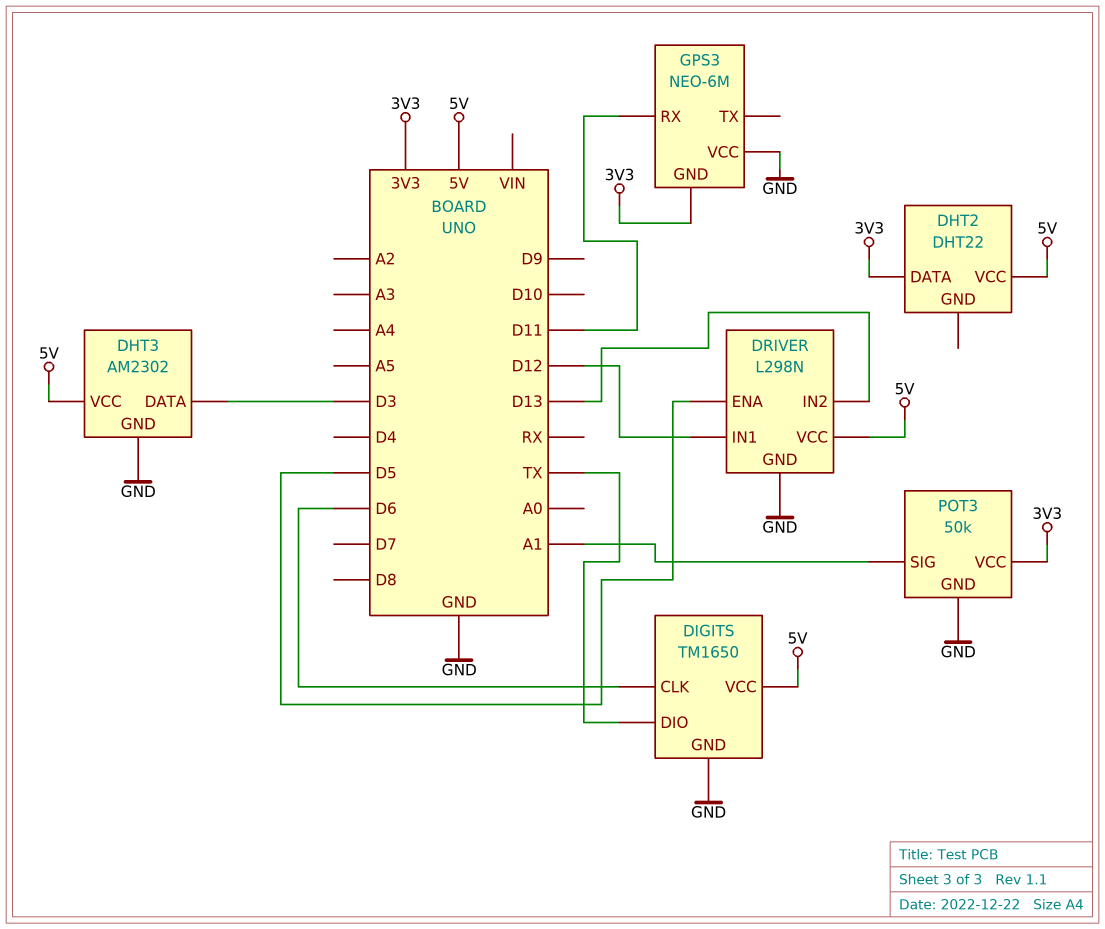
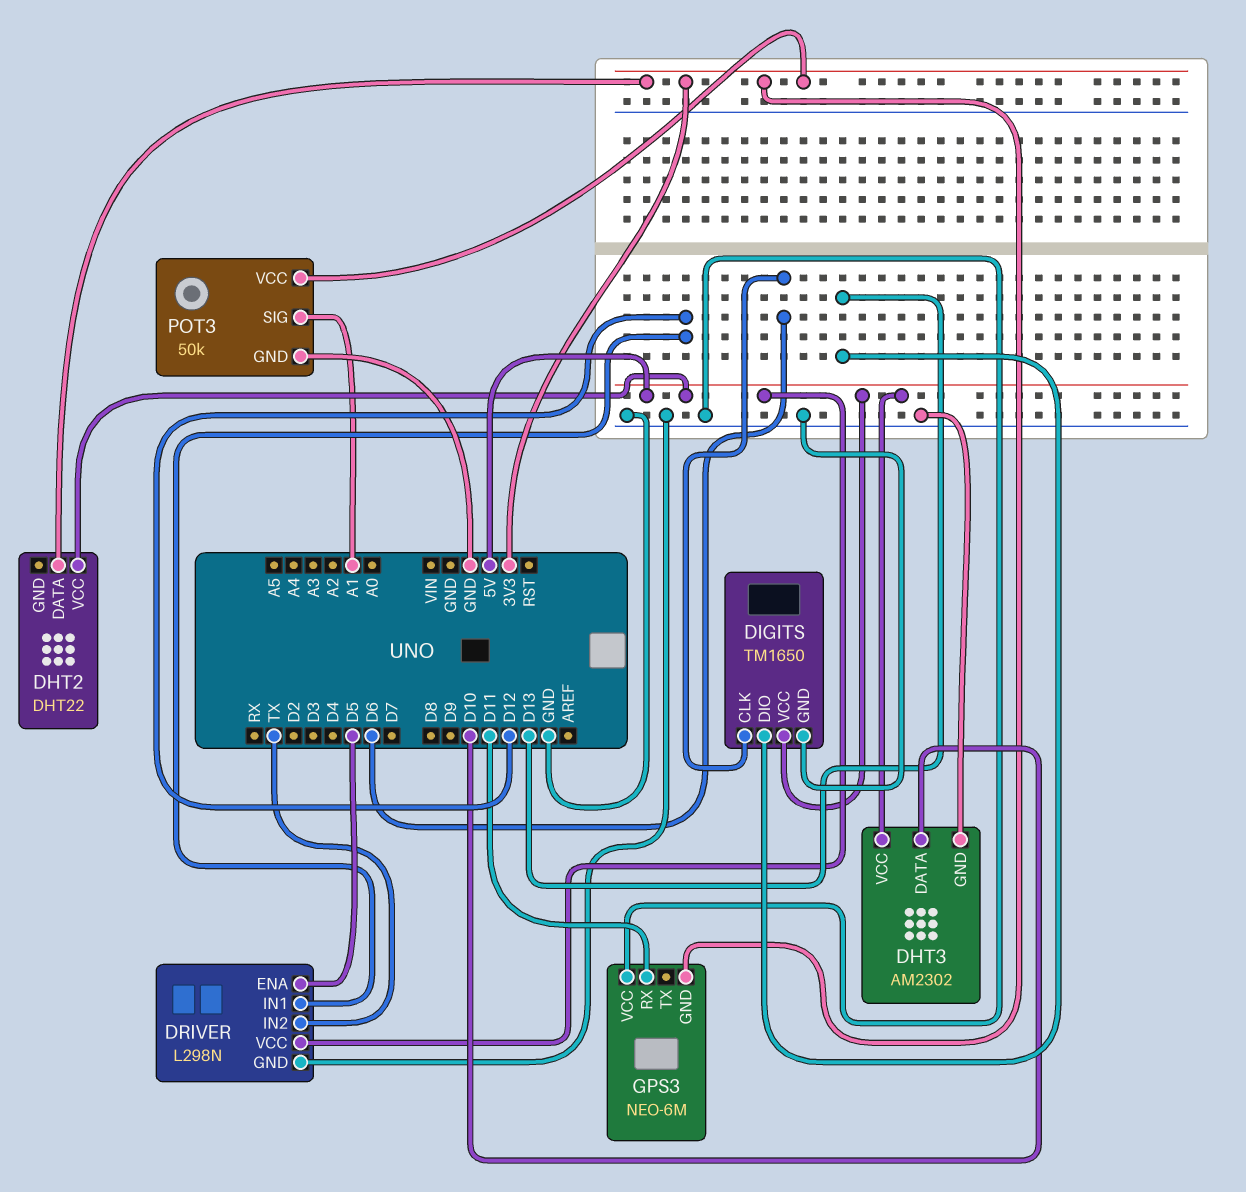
DHT3 pin DATA: D3 -> D10
DIGITS pin DIO: TX -> D13
DRIVER pin IN2: D13 -> TX

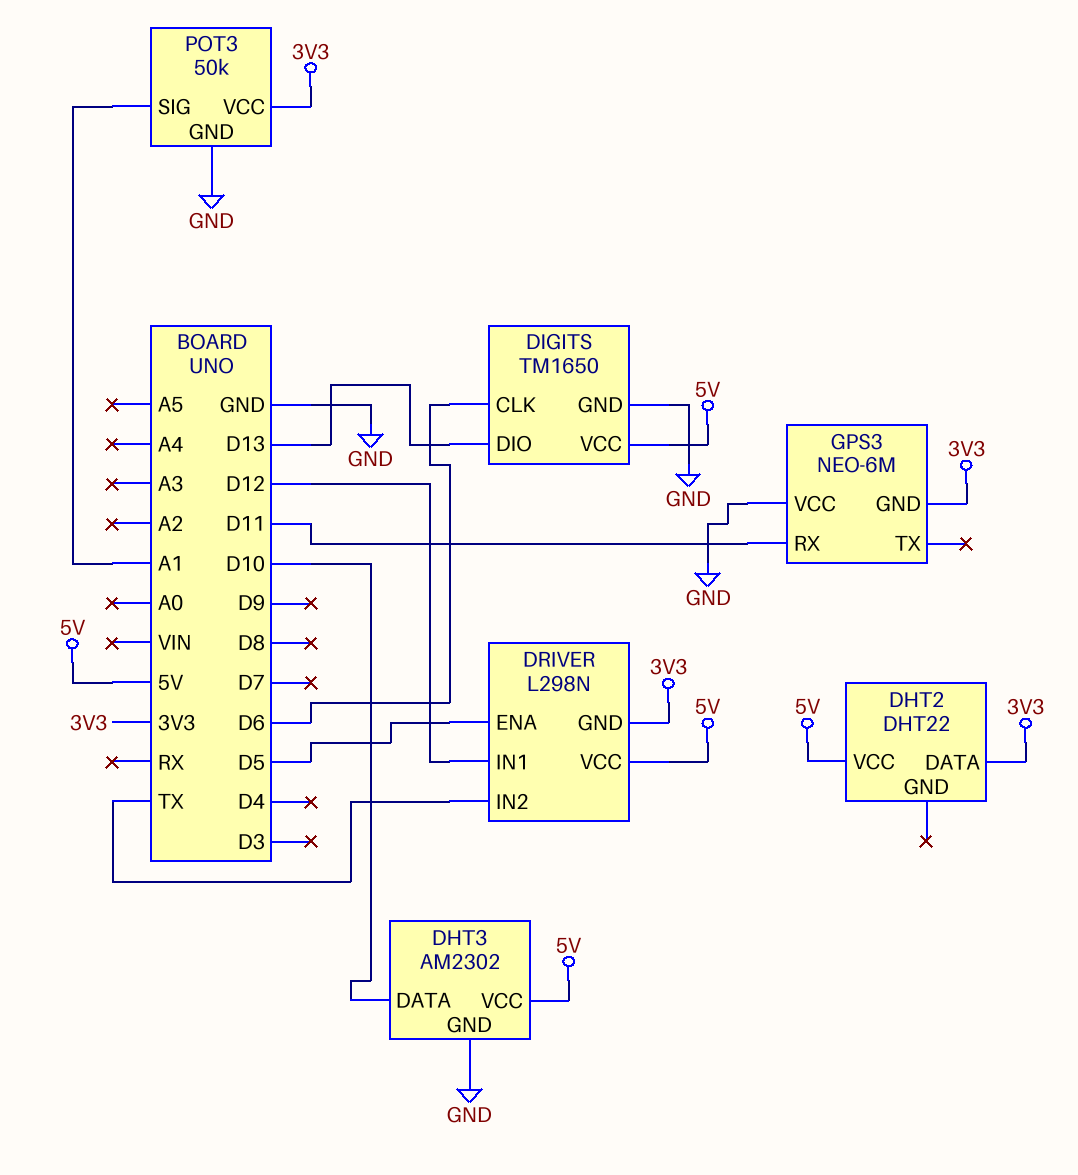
DRIVER pin GND: GND -> 3V3

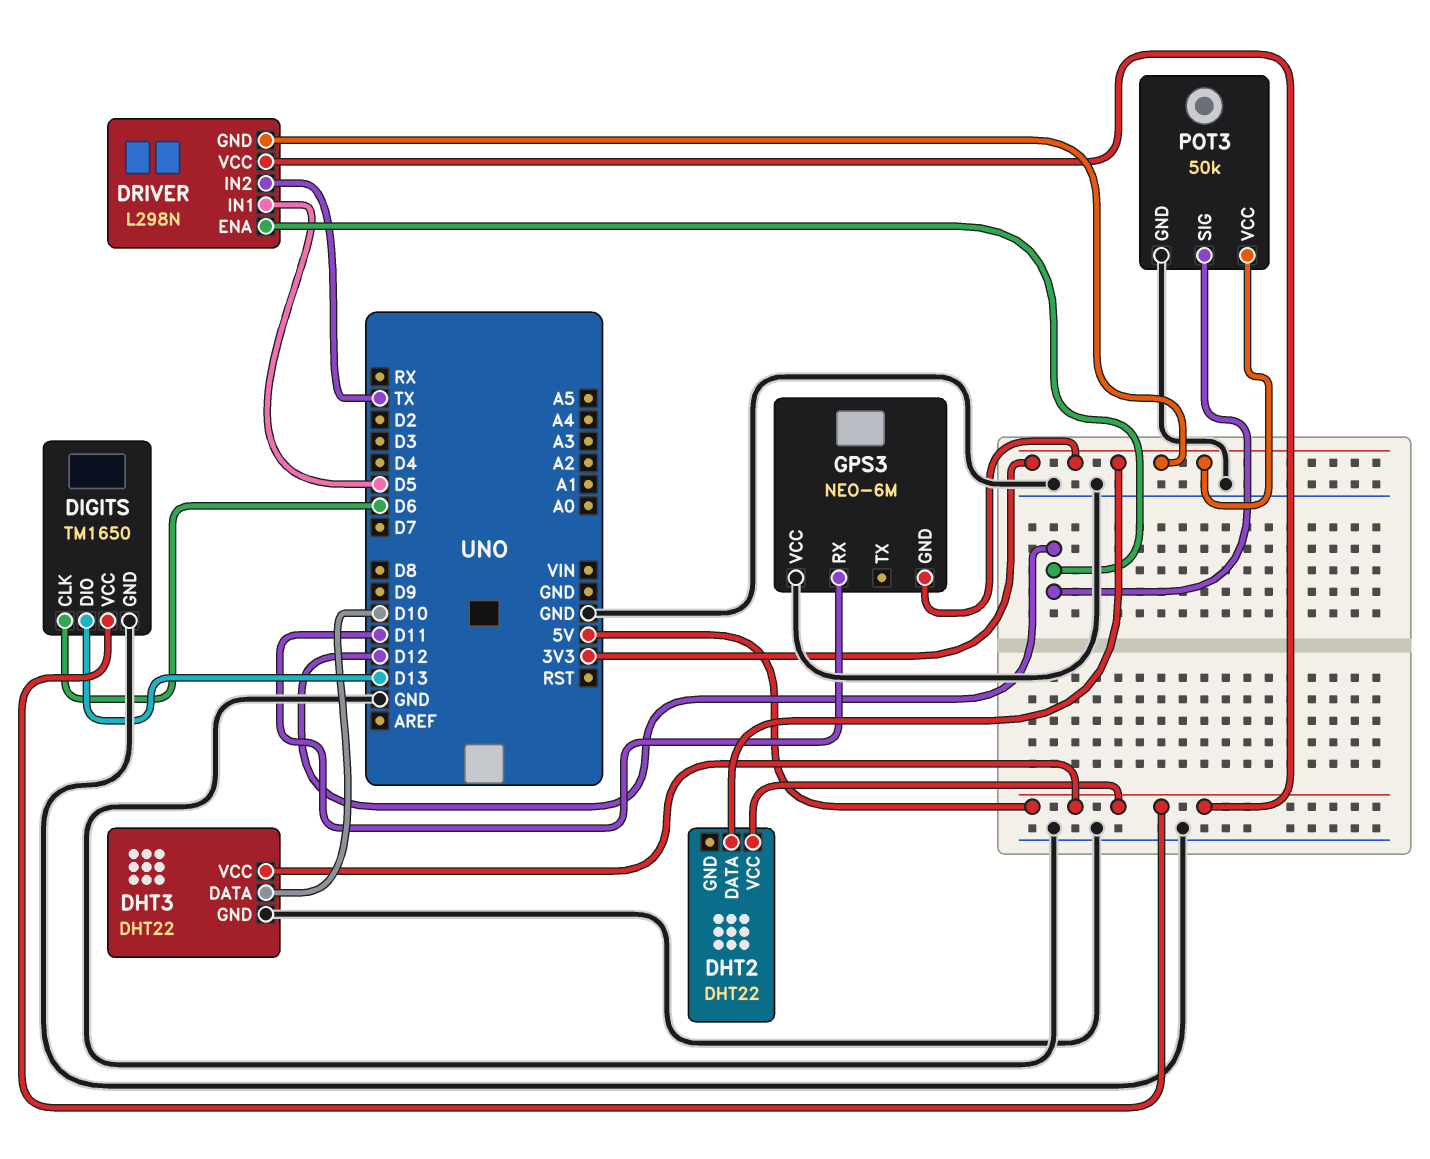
DHT3: AM2302 -> DHT22
DRIVER pin ENA: D5 -> D12
DRIVER pin IN1: D12 -> D5
POT3 pin SIG: A1 -> D12

